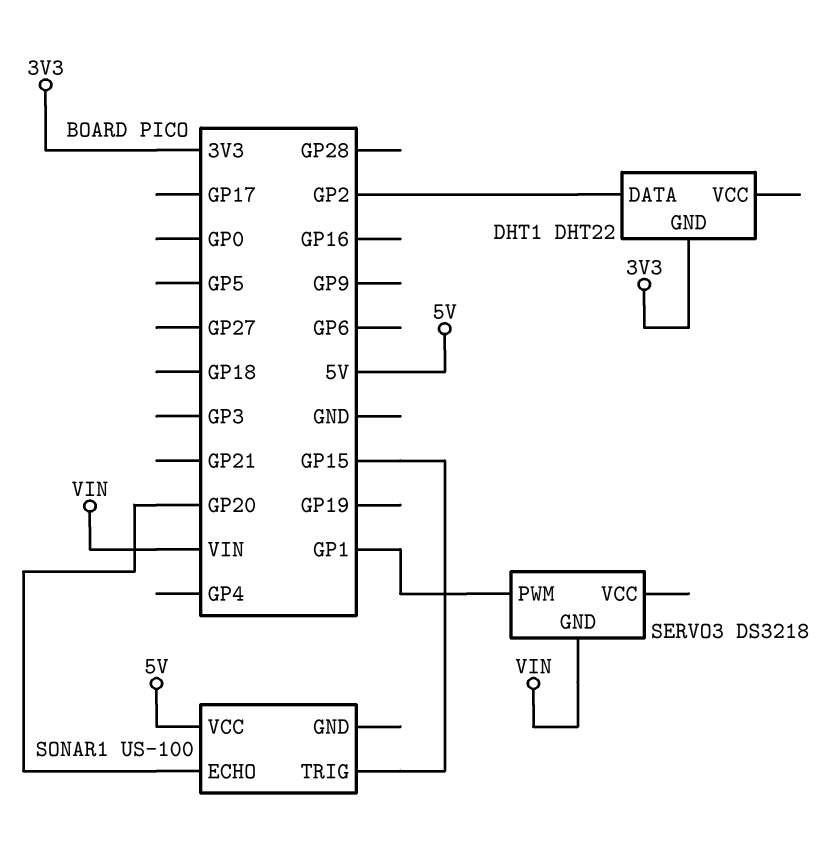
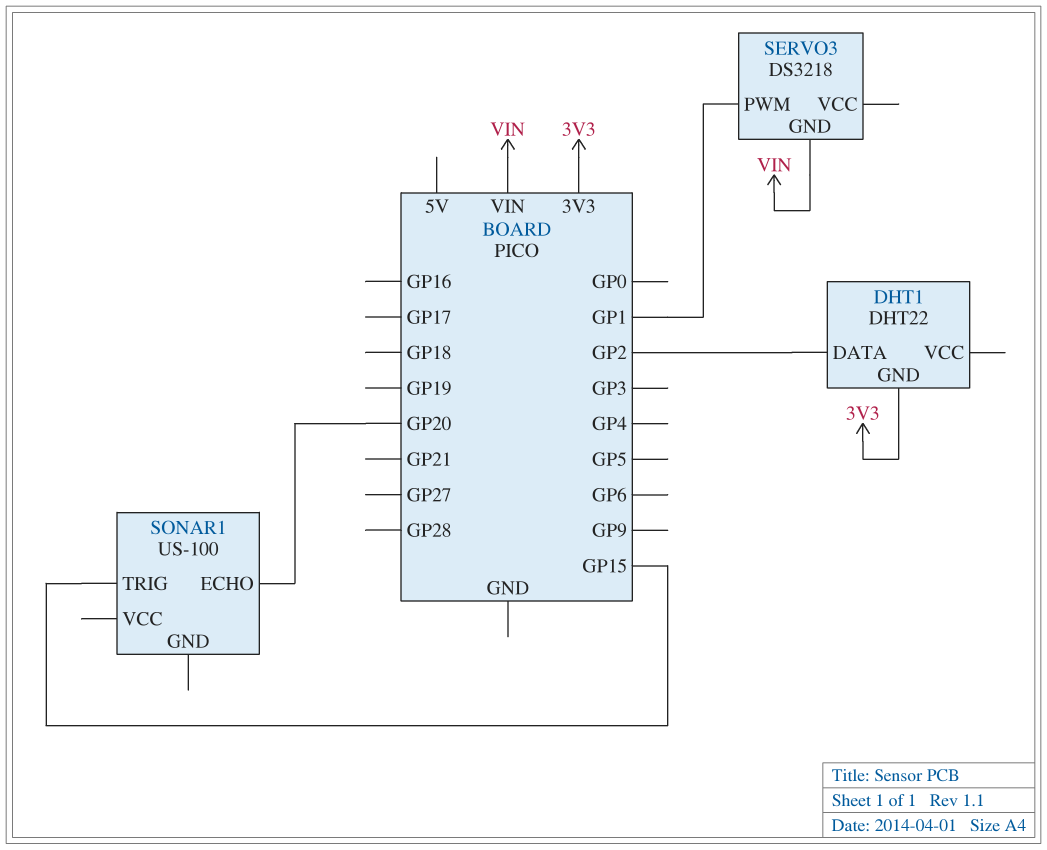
SONAR1 pin VCC: 5V -> none

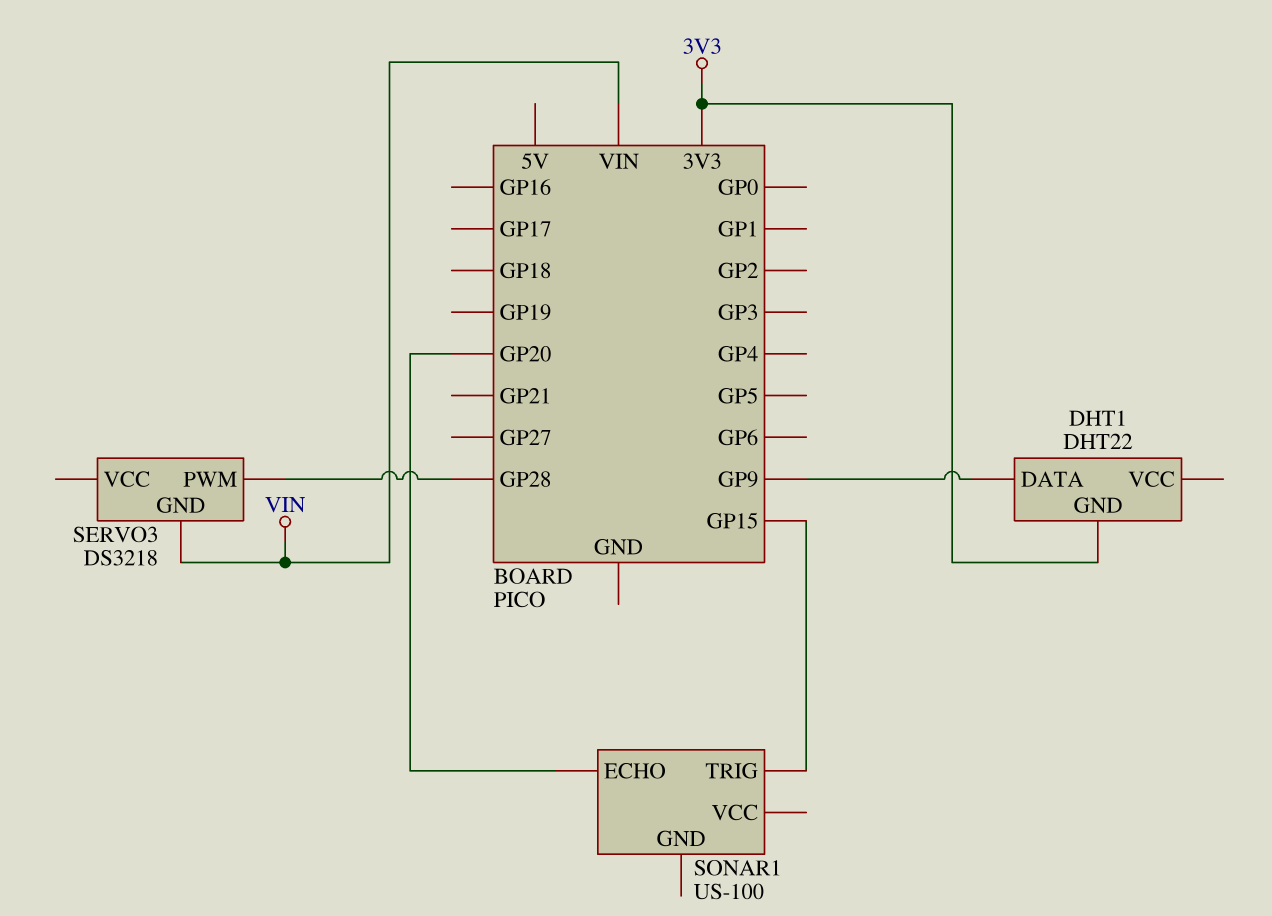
DHT1 pin DATA: GP2 -> GP9
SERVO3 pin PWM: GP1 -> GP28

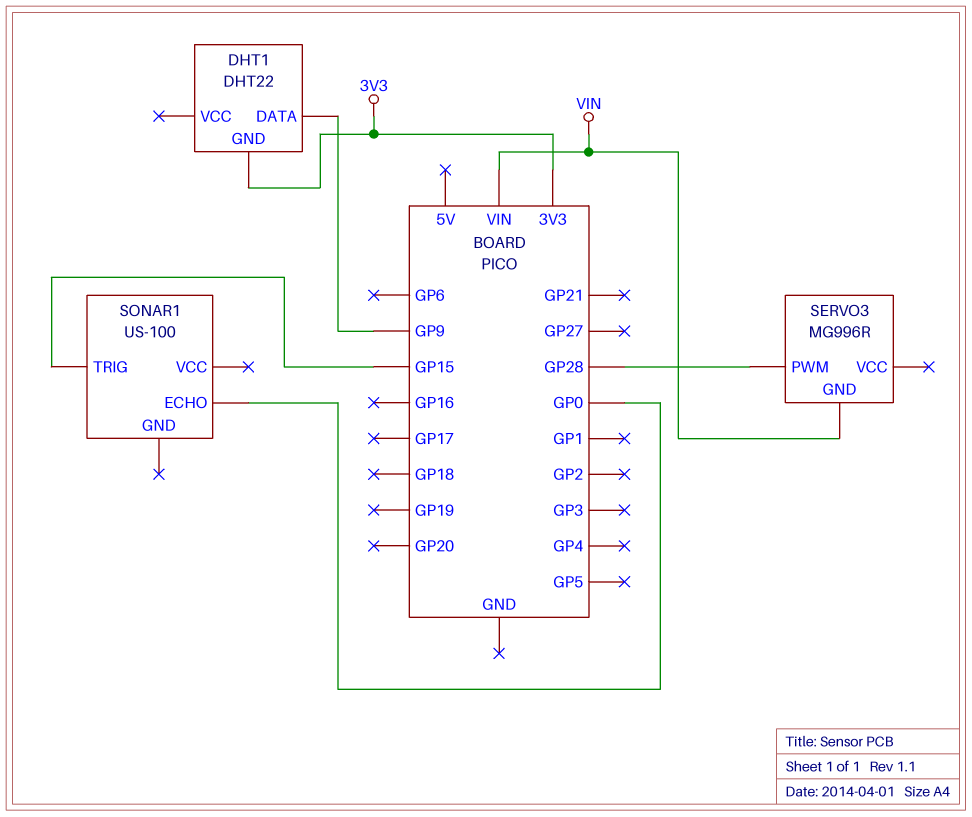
SERVO3: DS3218 -> MG996R
SONAR1 pin ECHO: GP20 -> GP0

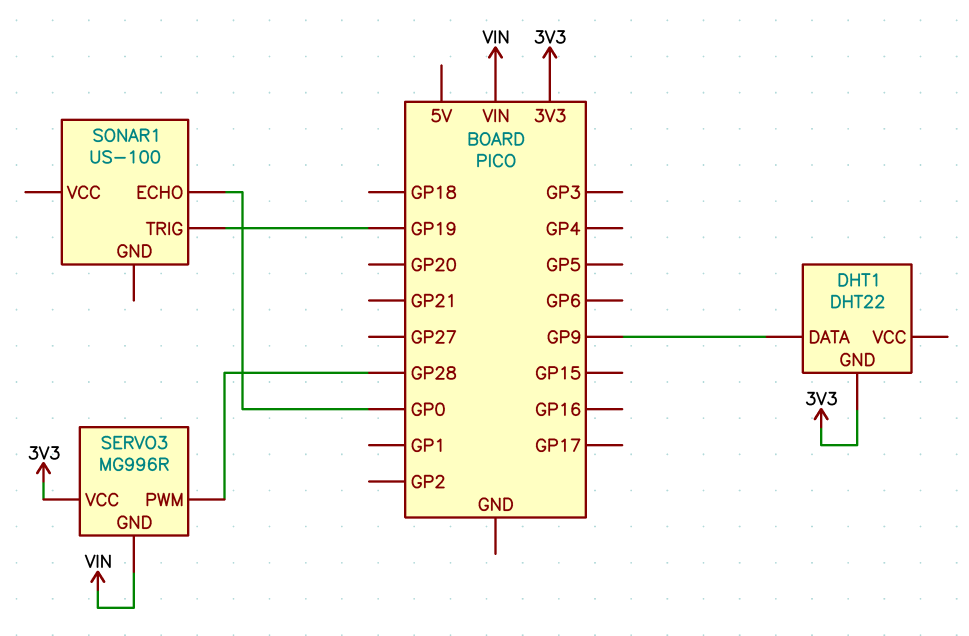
SERVO3 pin VCC: none -> 3V3
SONAR1 pin TRIG: GP15 -> GP19

